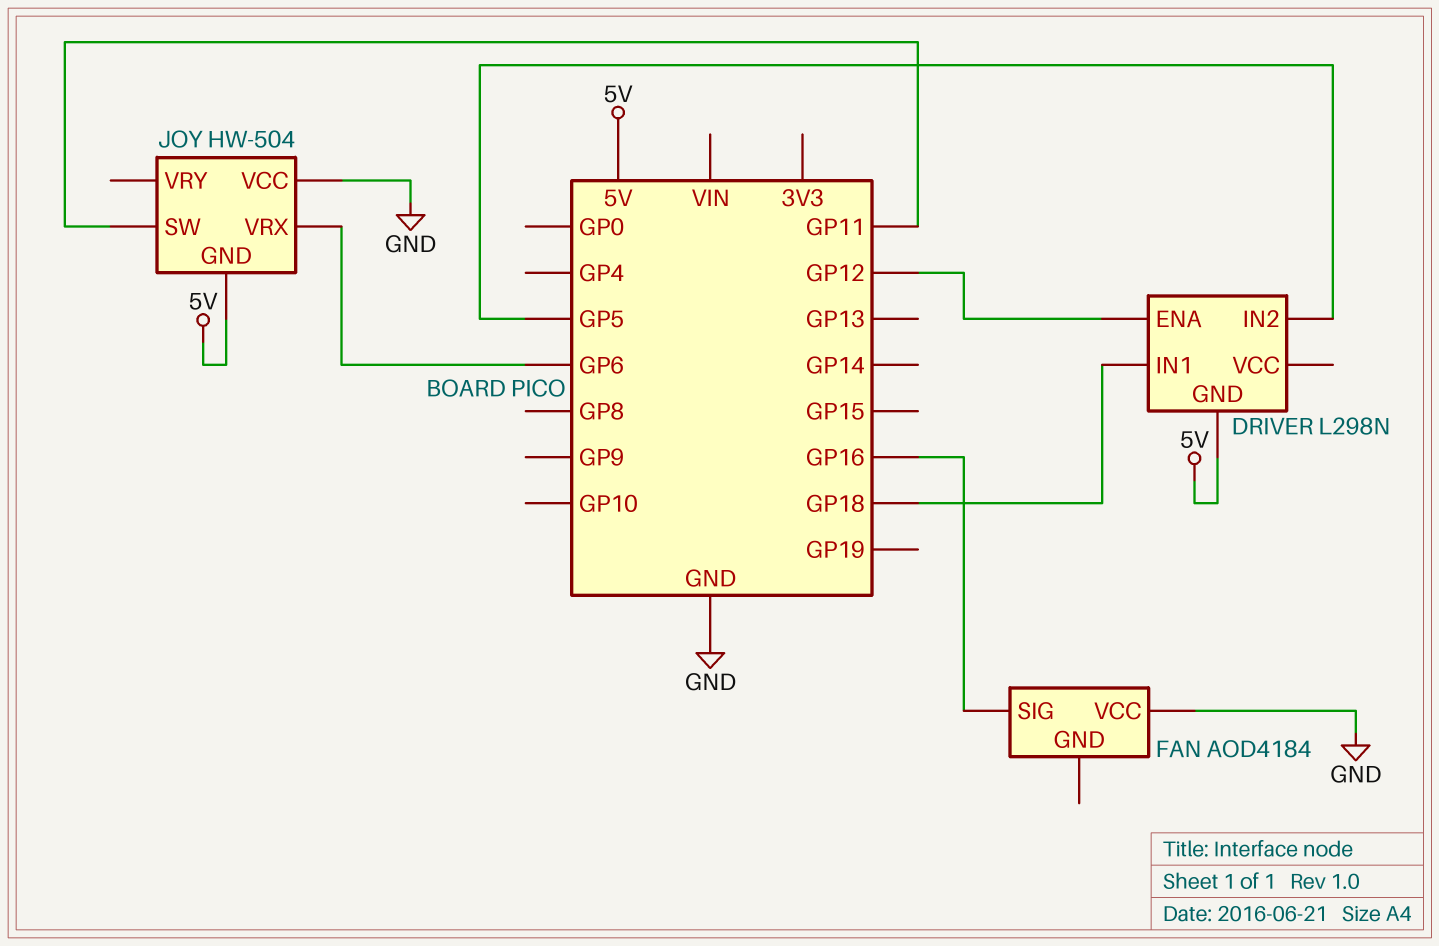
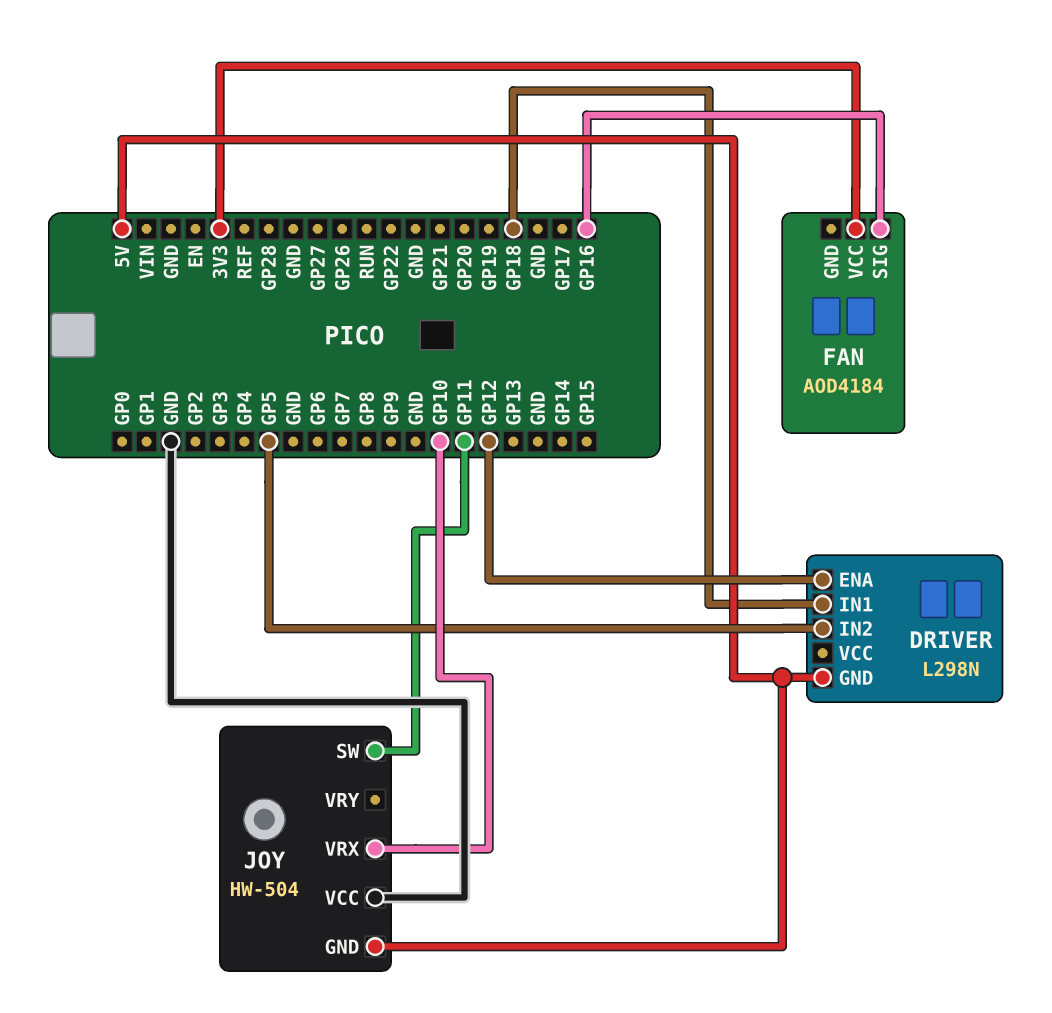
FAN pin VCC: GND -> 3V3
JOY pin VRX: GP6 -> GP10

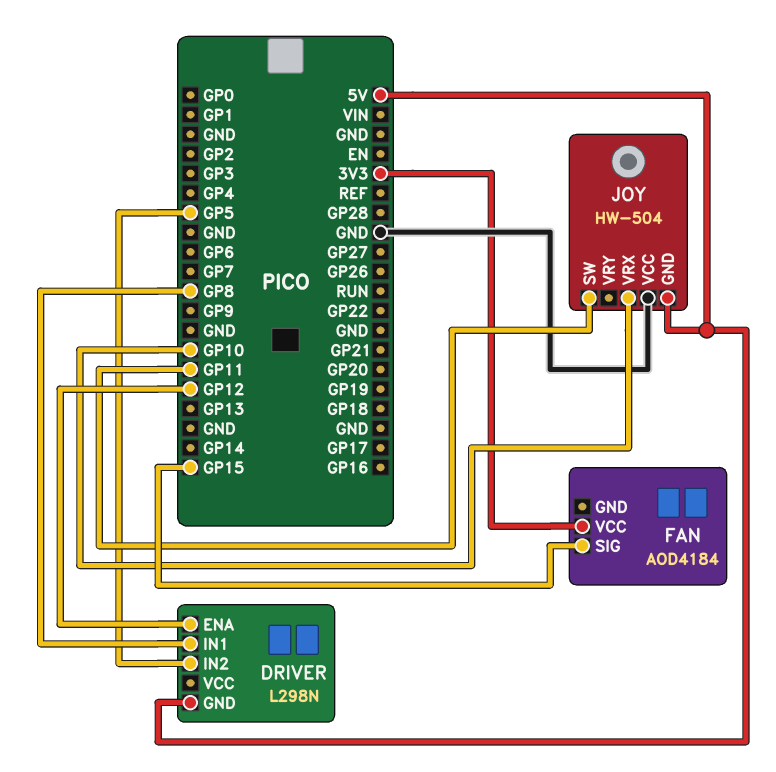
DRIVER pin IN1: GP18 -> GP8
FAN pin SIG: GP16 -> GP15

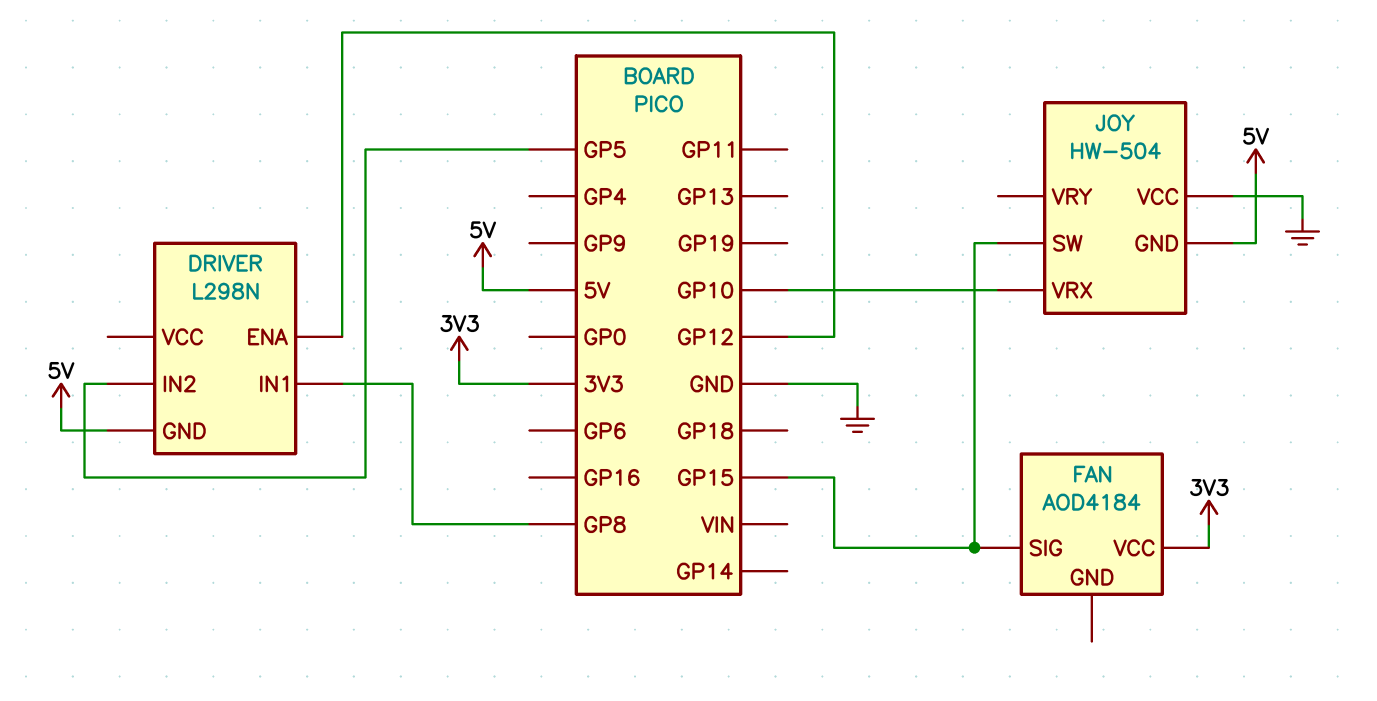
JOY pin SW: GP11 -> GP15

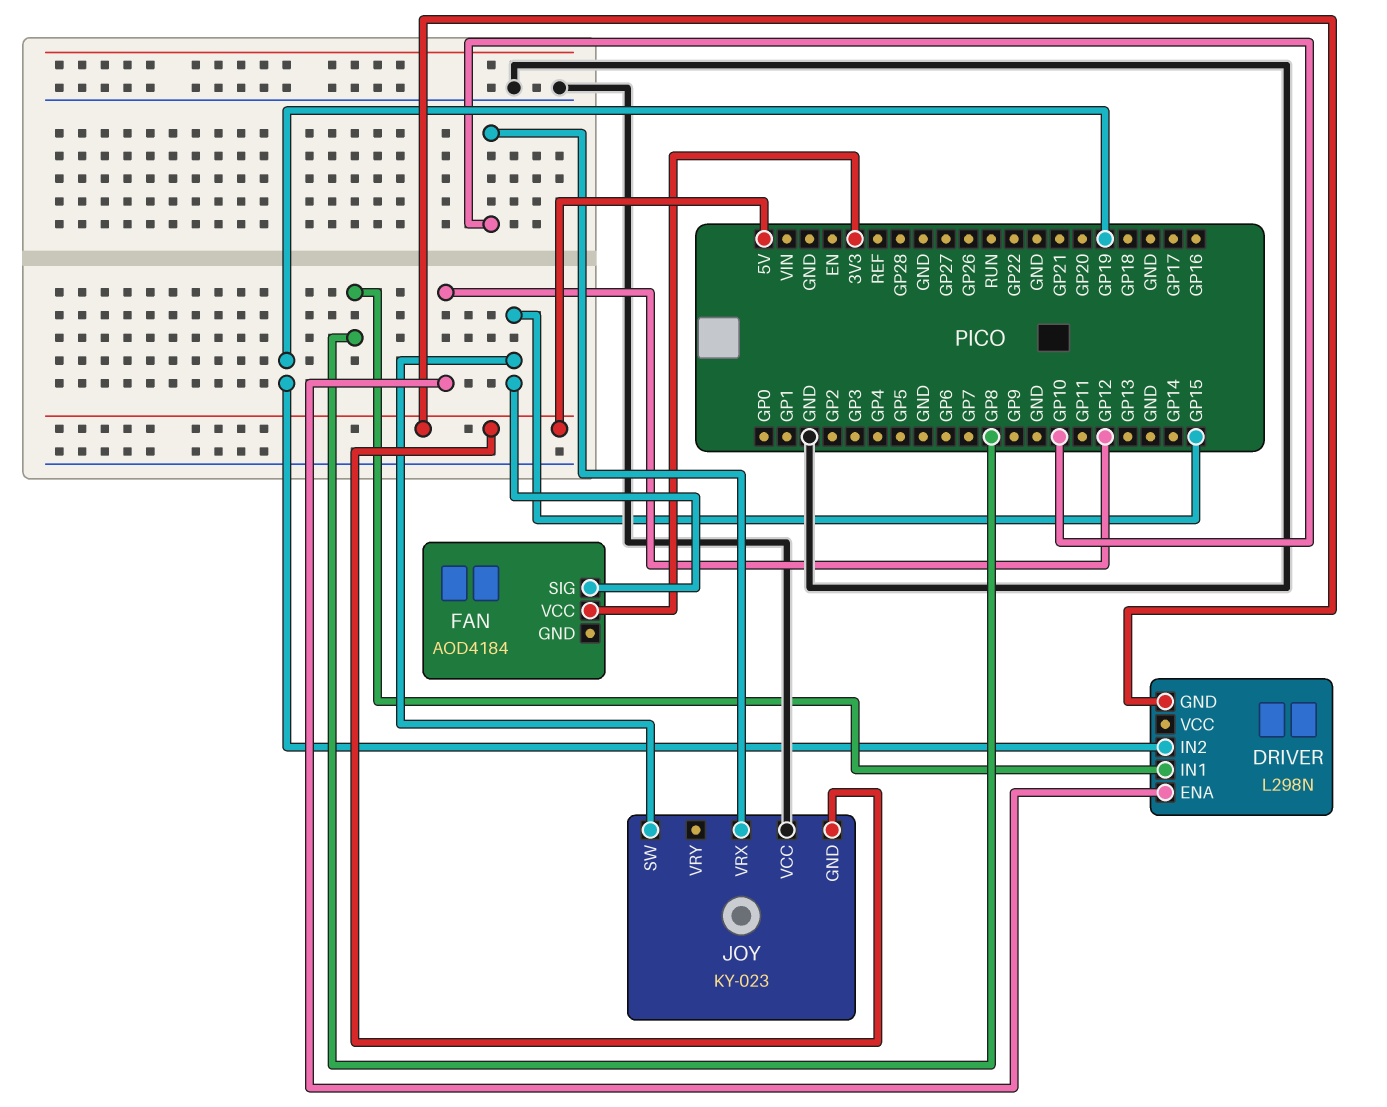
DRIVER pin IN2: GP5 -> GP19
JOY: HW-504 -> KY-023

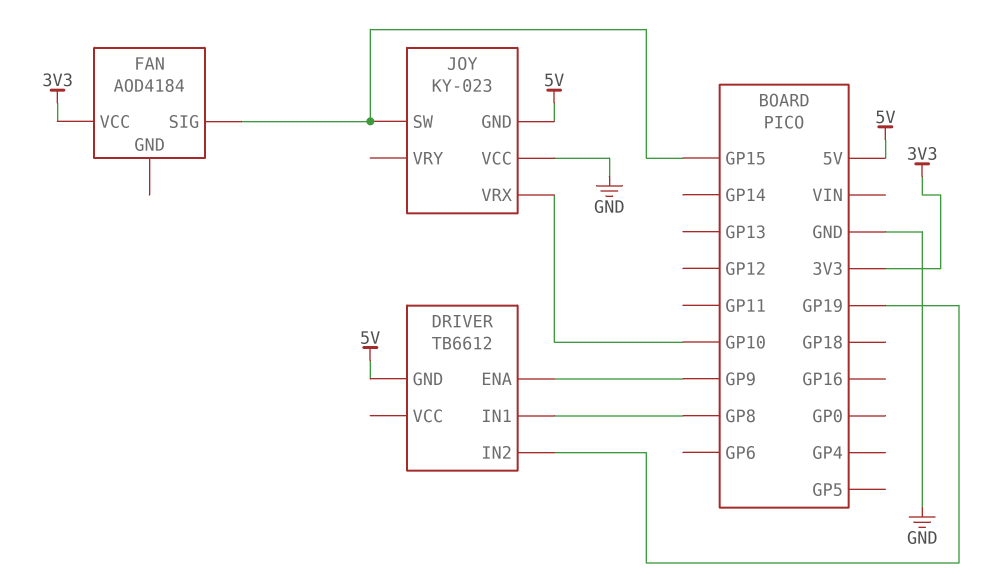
DRIVER: L298N -> TB6612
DRIVER pin ENA: GP12 -> GP9

